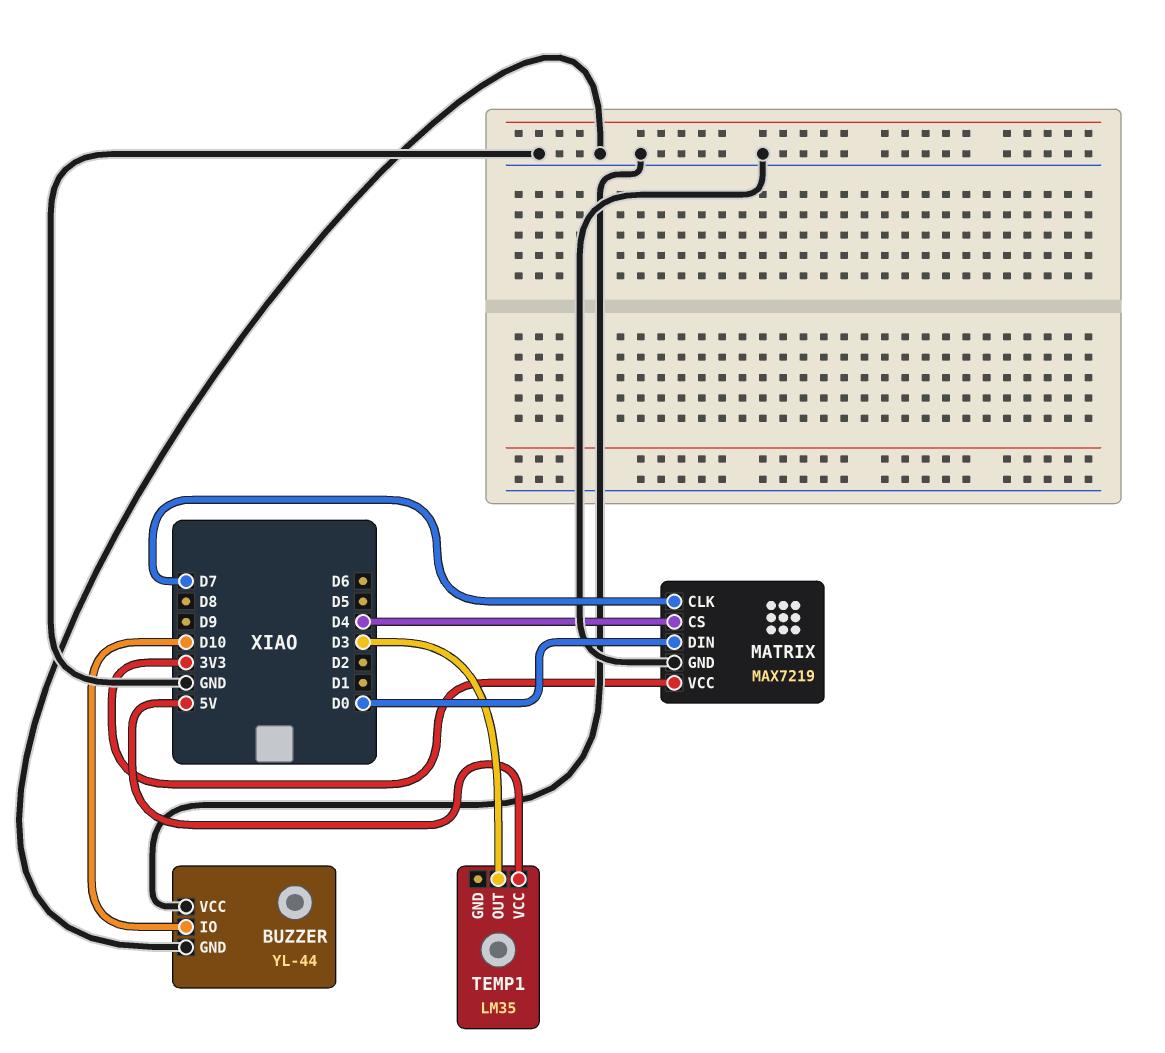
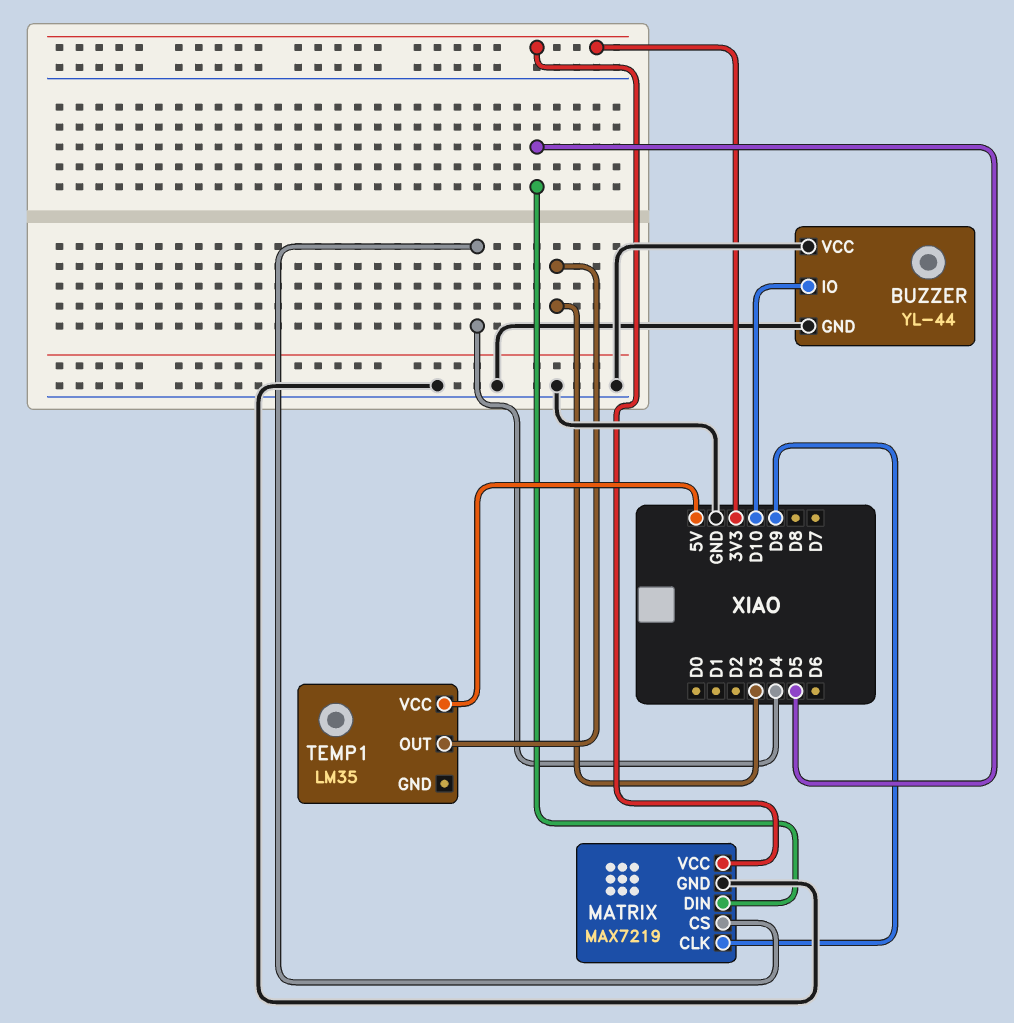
MATRIX pin CLK: D7 -> D9
MATRIX pin DIN: D0 -> D5

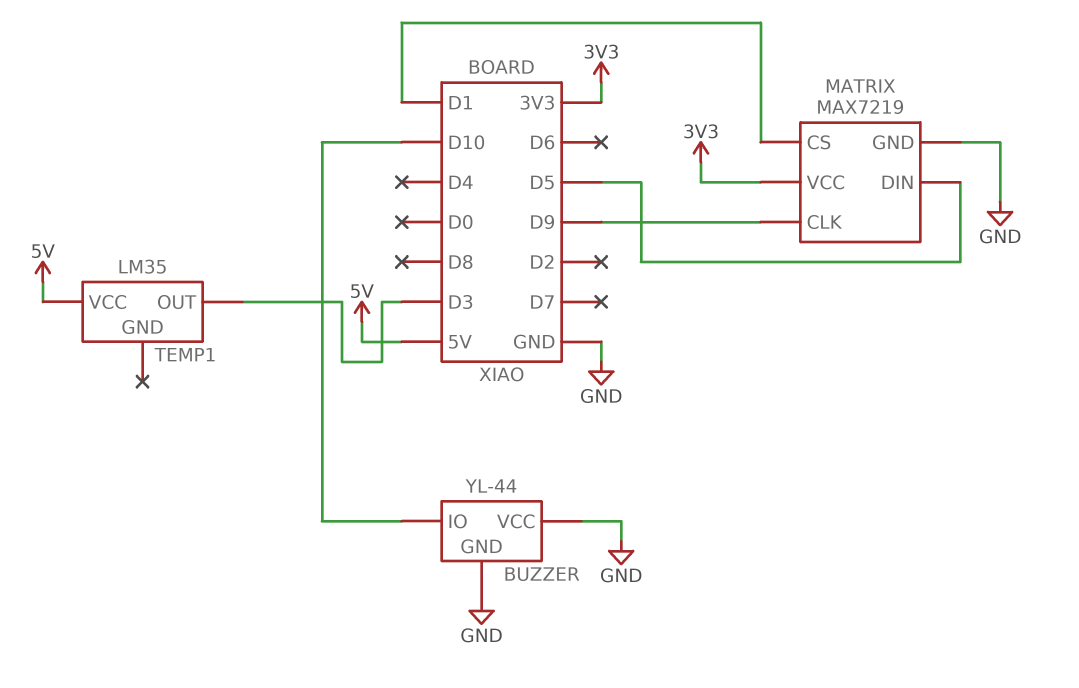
MATRIX pin CS: D4 -> D1

